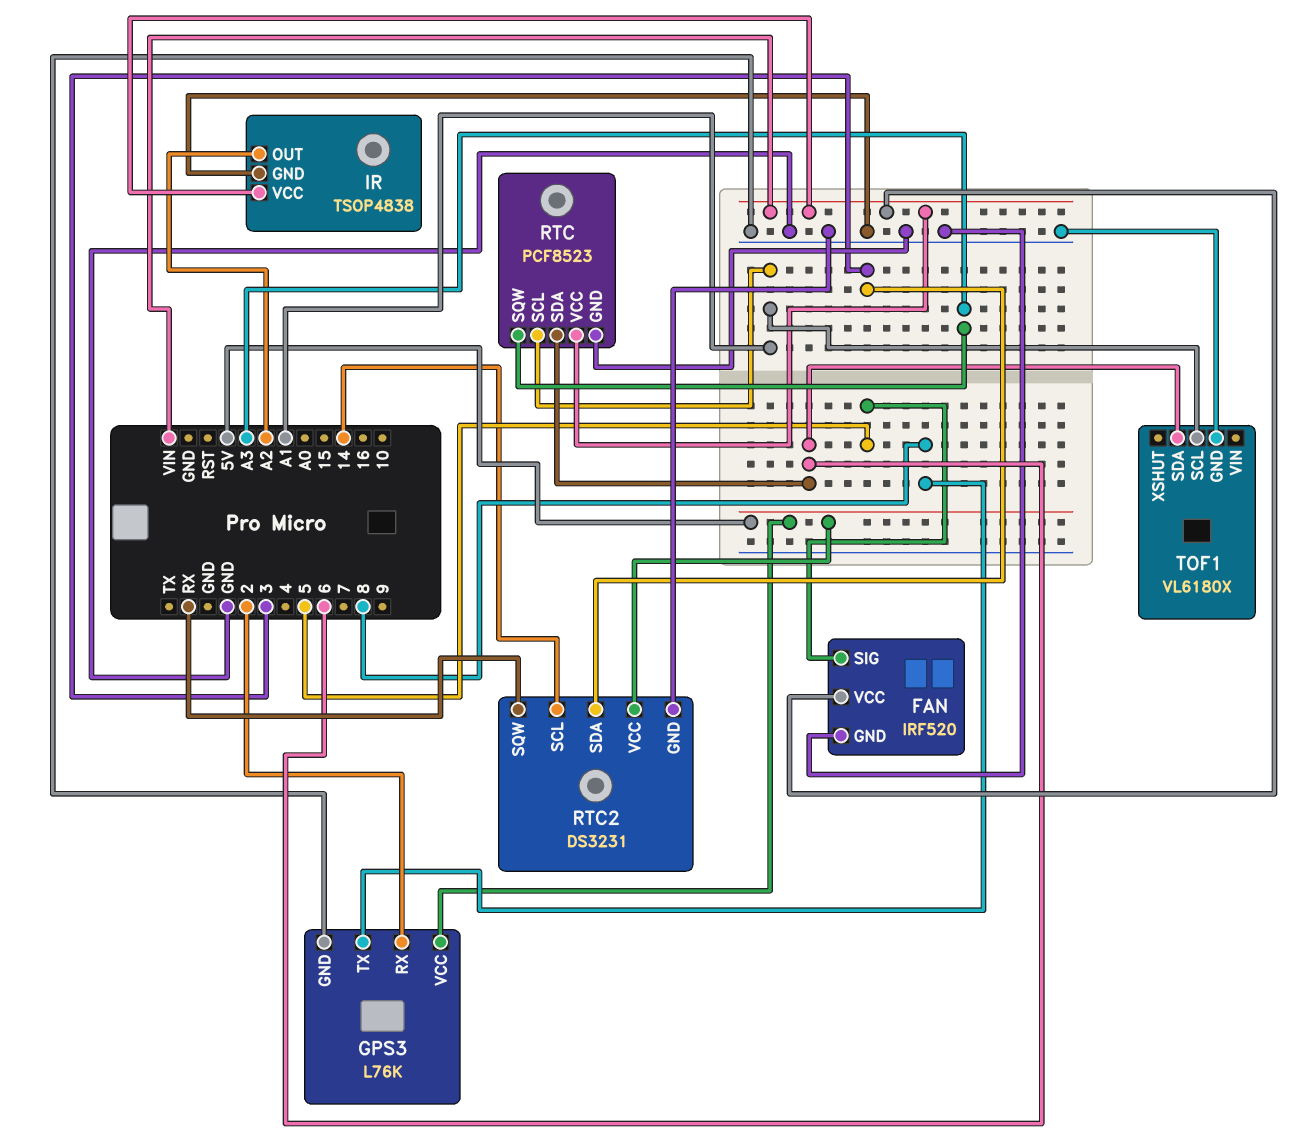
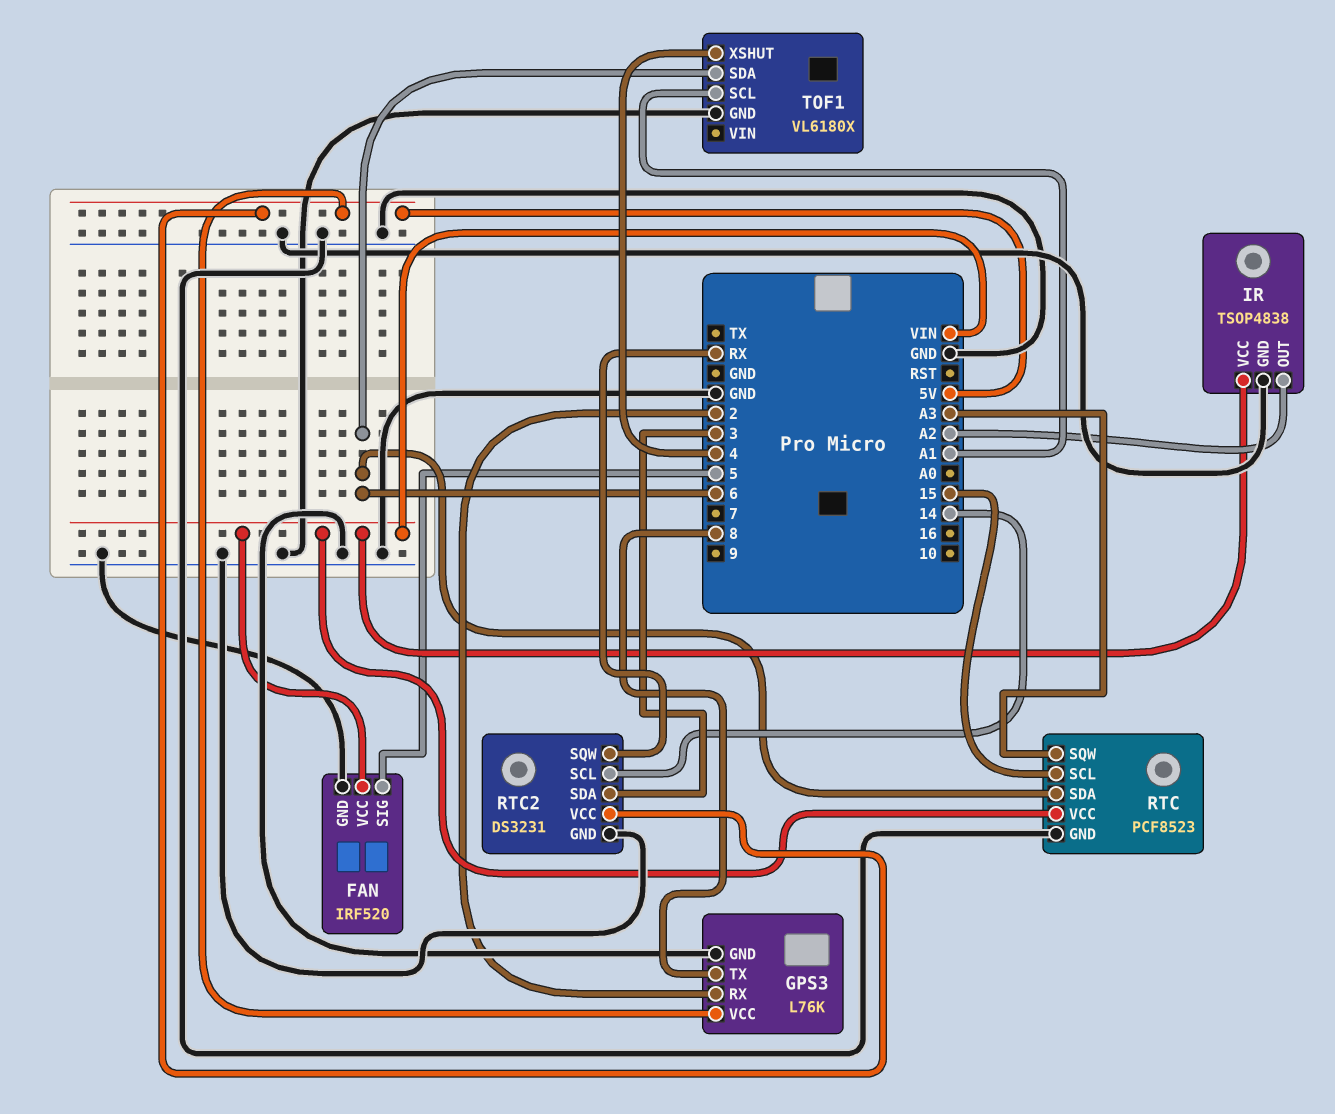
RTC pin SCL: A1 -> 15
TOF1 pin XSHUT: none -> 4

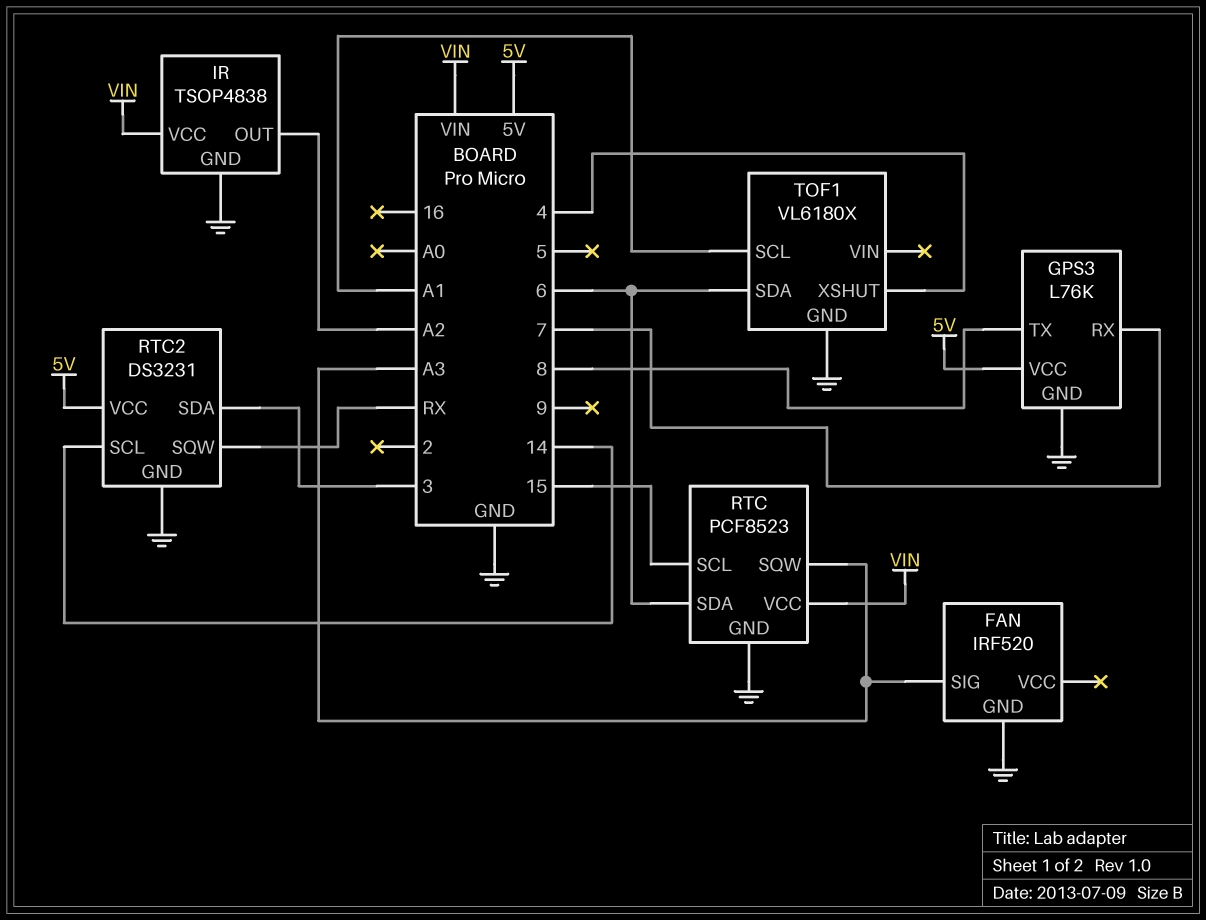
FAN pin SIG: 5 -> A3
FAN pin VCC: VIN -> none
GPS3 pin RX: 2 -> 7

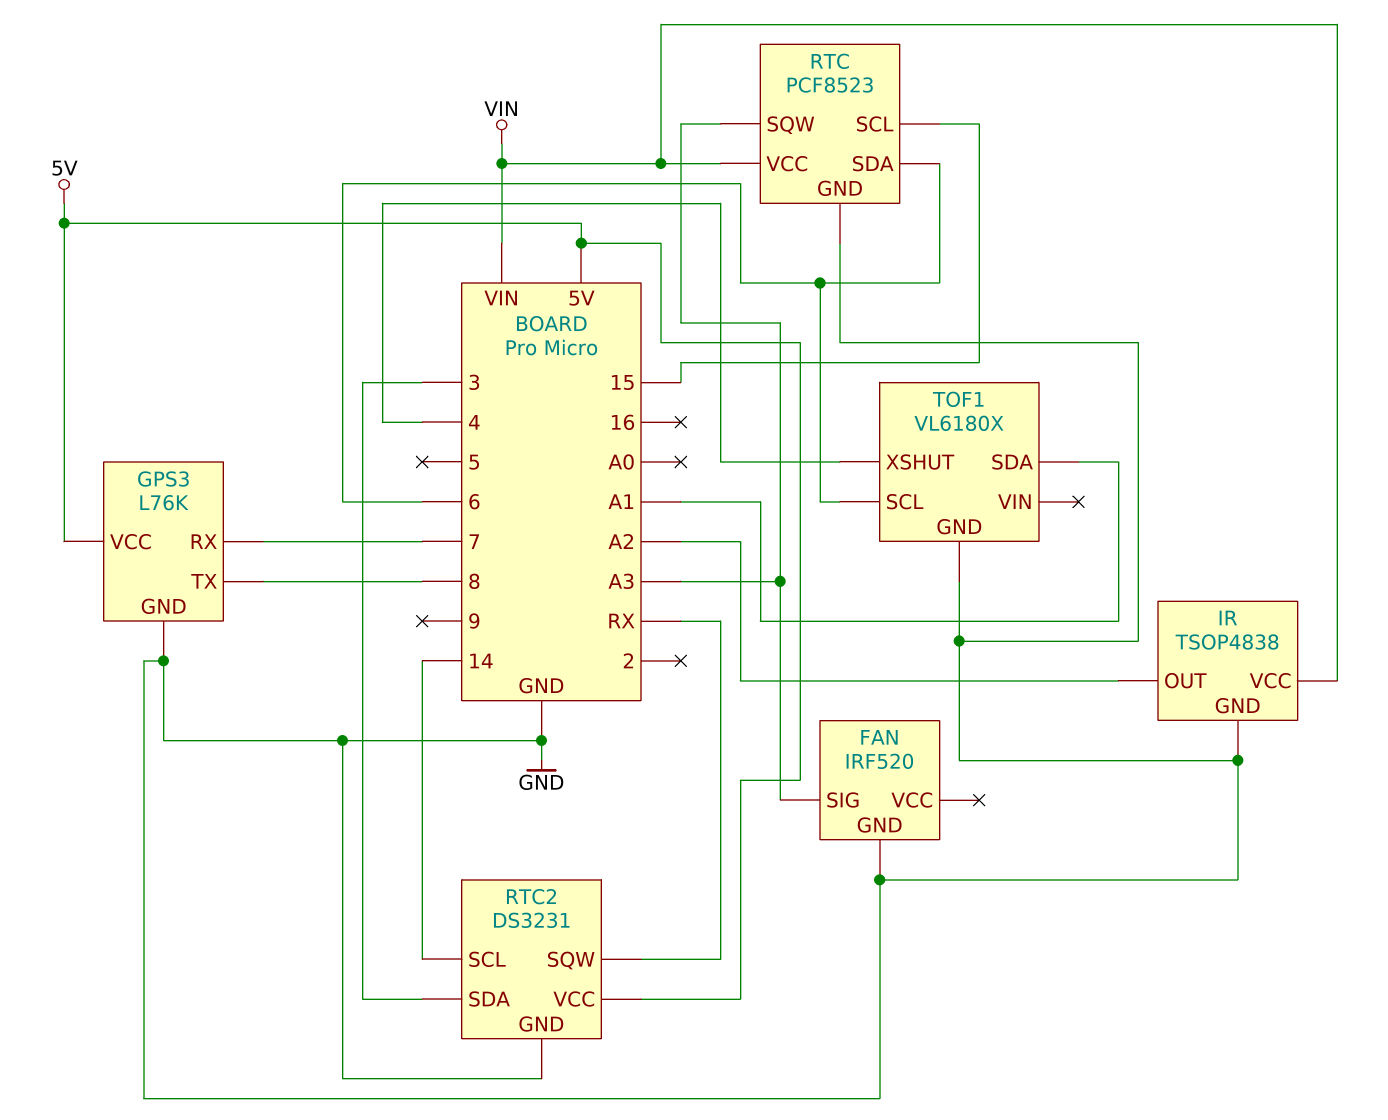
TOF1 pin SCL: A1 -> 6
TOF1 pin SDA: 6 -> A1

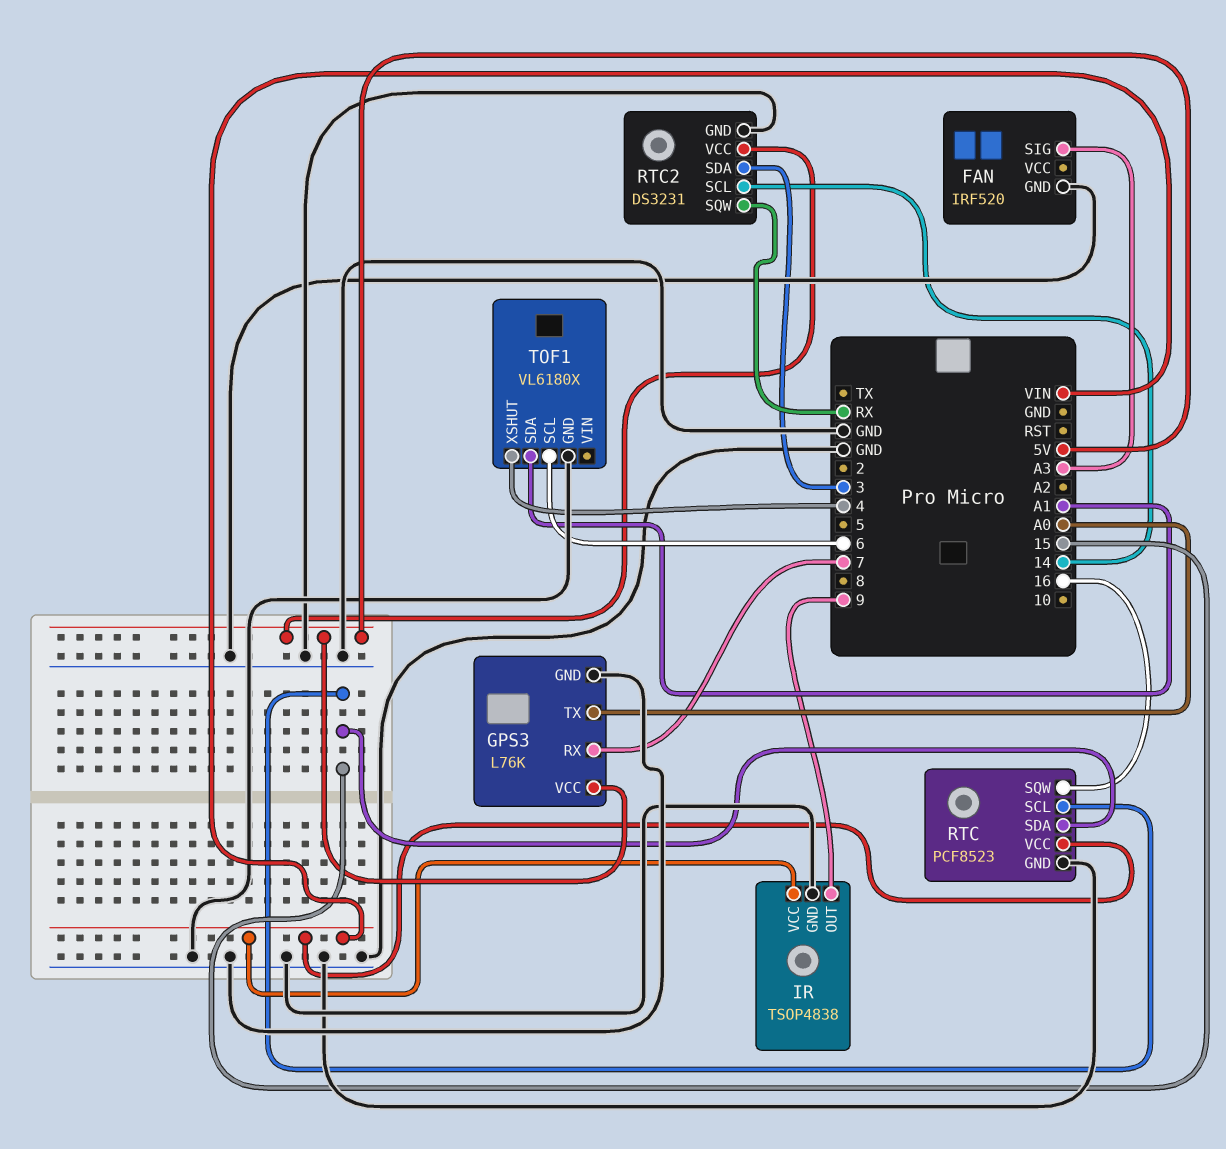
GPS3 pin TX: 8 -> A0
IR pin OUT: A2 -> 9
RTC pin SDA: 6 -> 15
RTC pin SQW: A3 -> 16

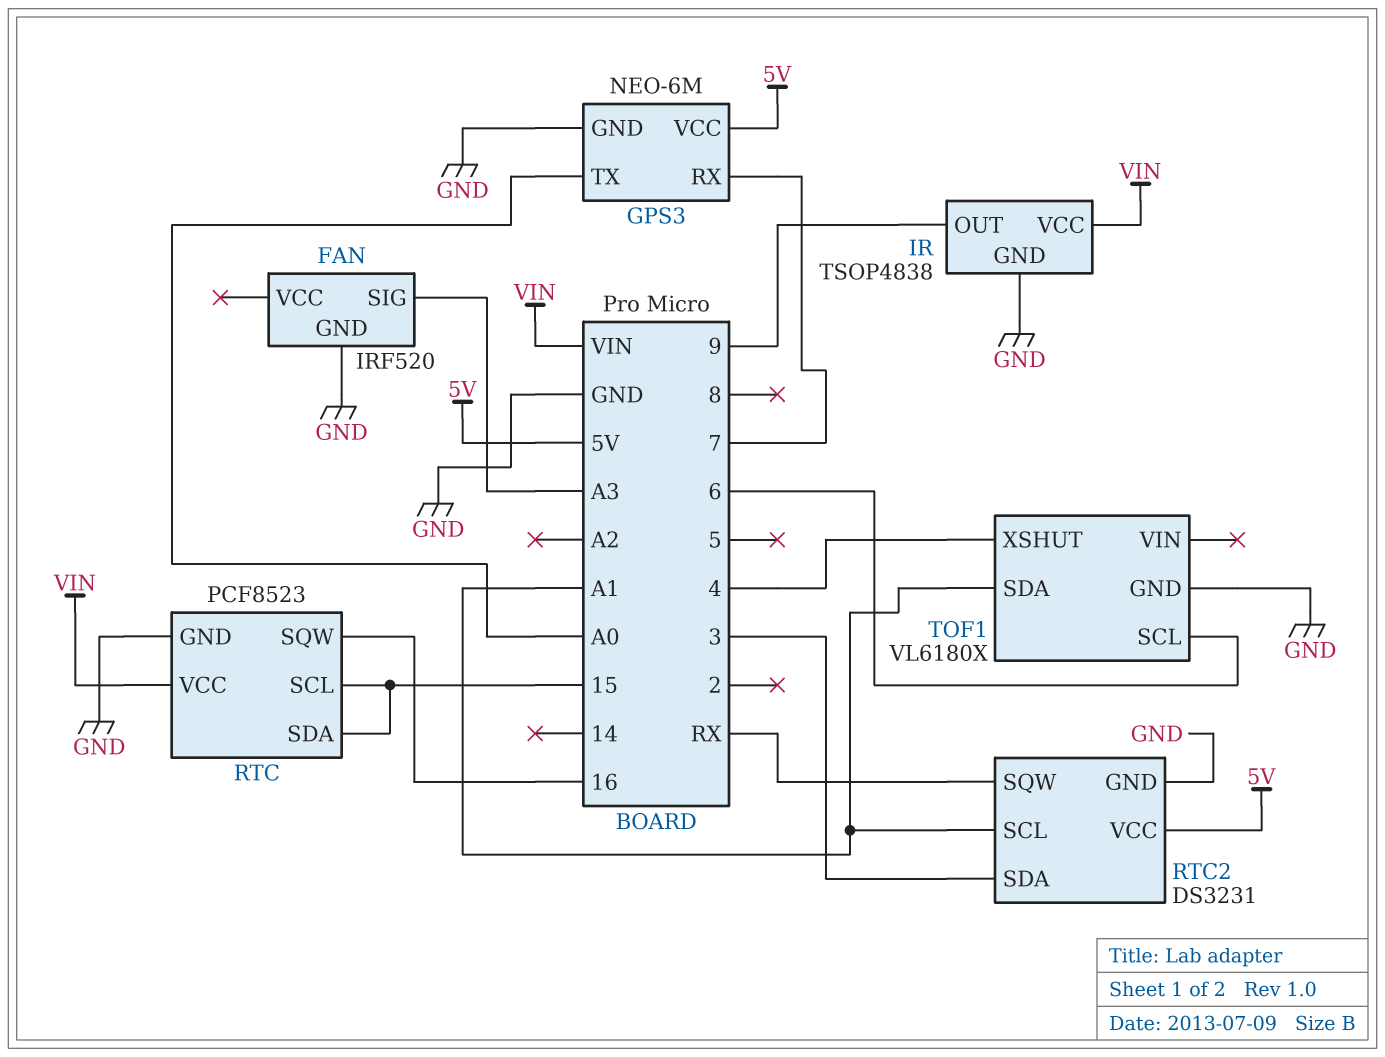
GPS3: L76K -> NEO-6M
RTC2 pin SCL: 14 -> A1

